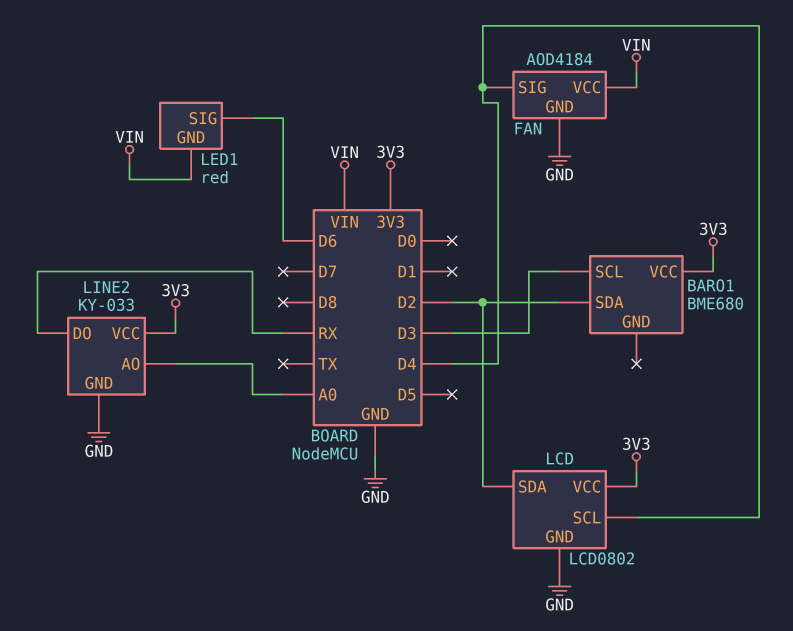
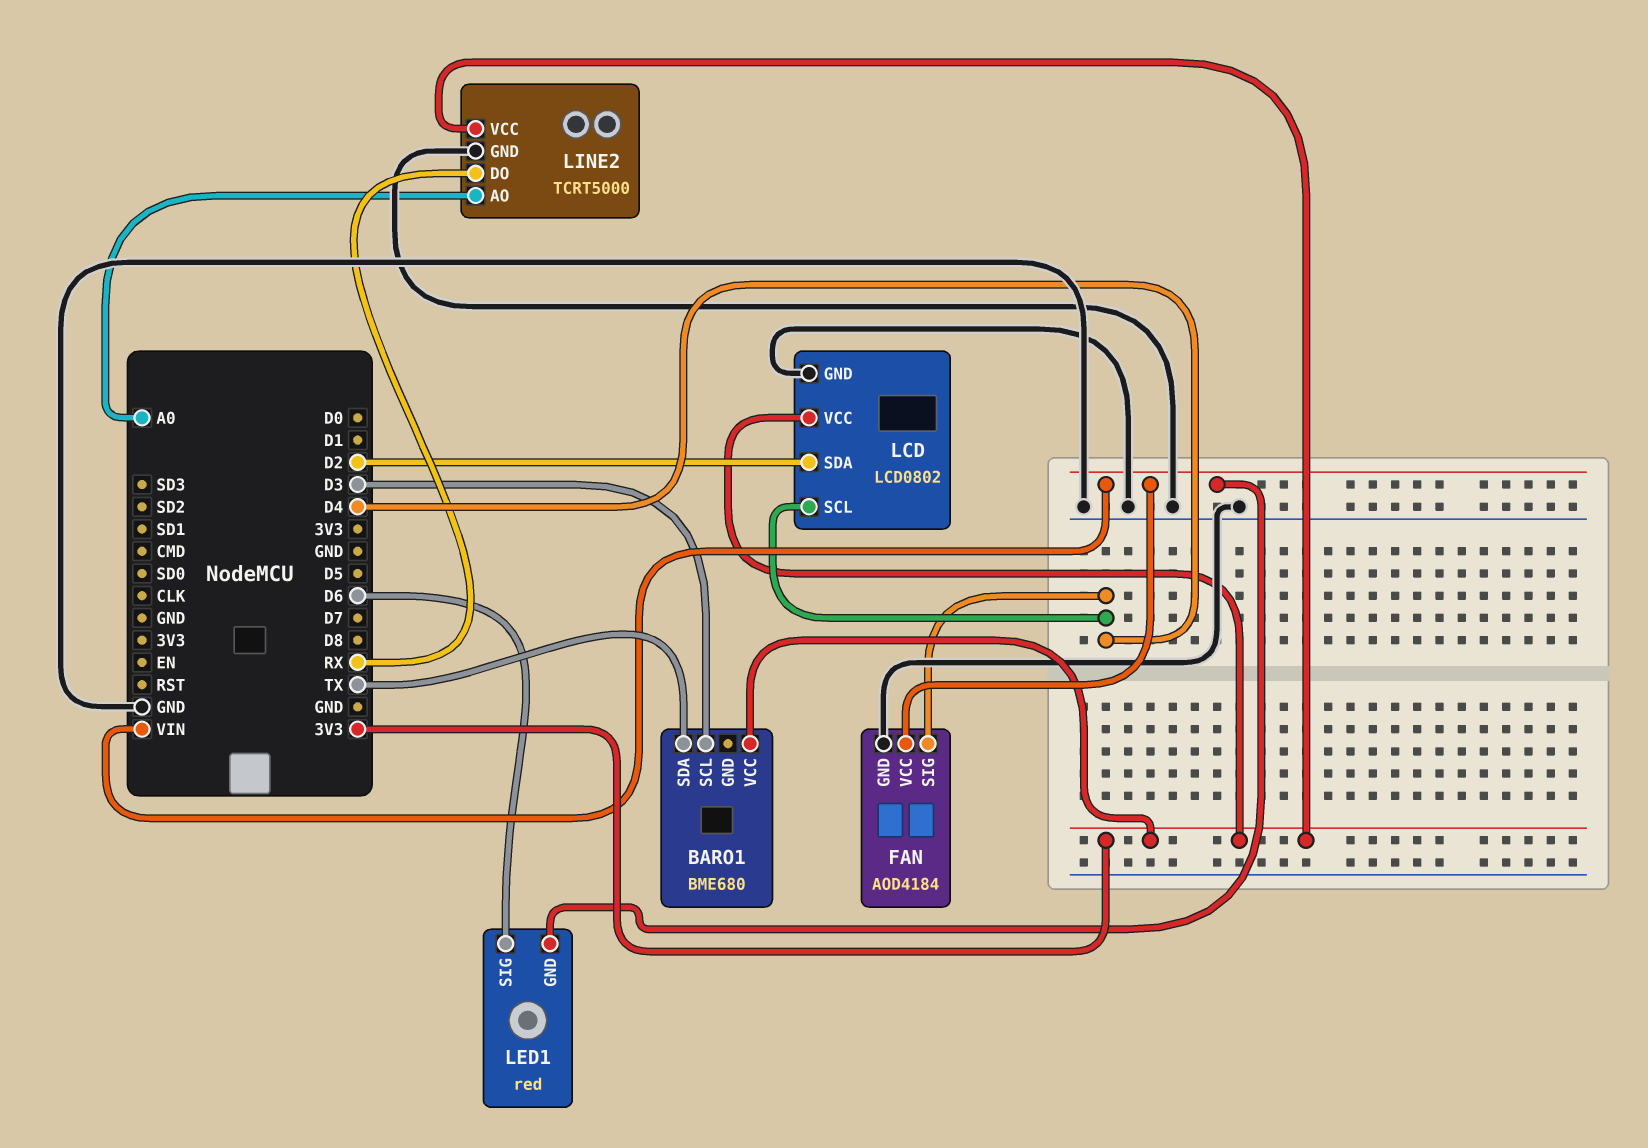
BARO1 pin SDA: D2 -> TX
LINE2: KY-033 -> TCRT5000

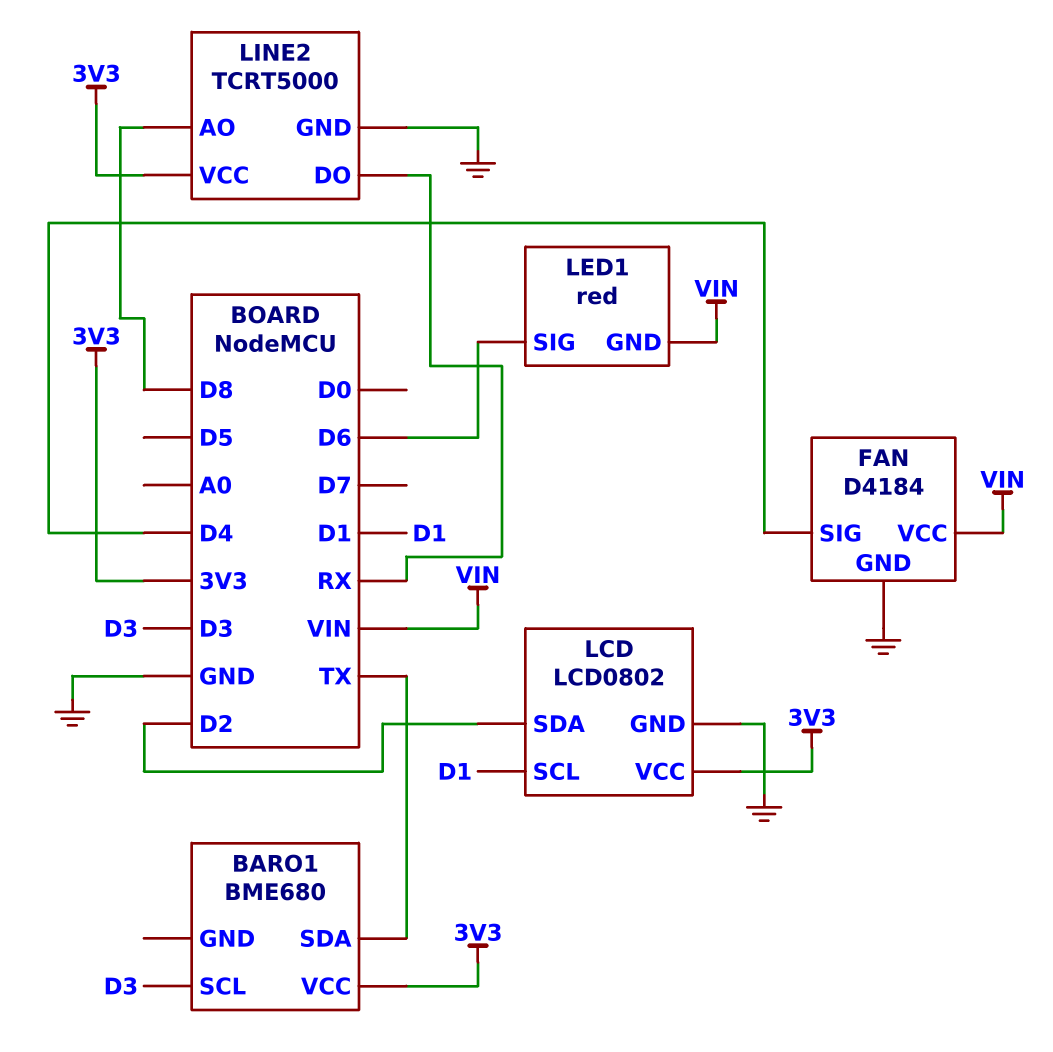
FAN: AOD4184 -> D4184
LCD pin SCL: D4 -> D1
LINE2 pin AO: A0 -> D8

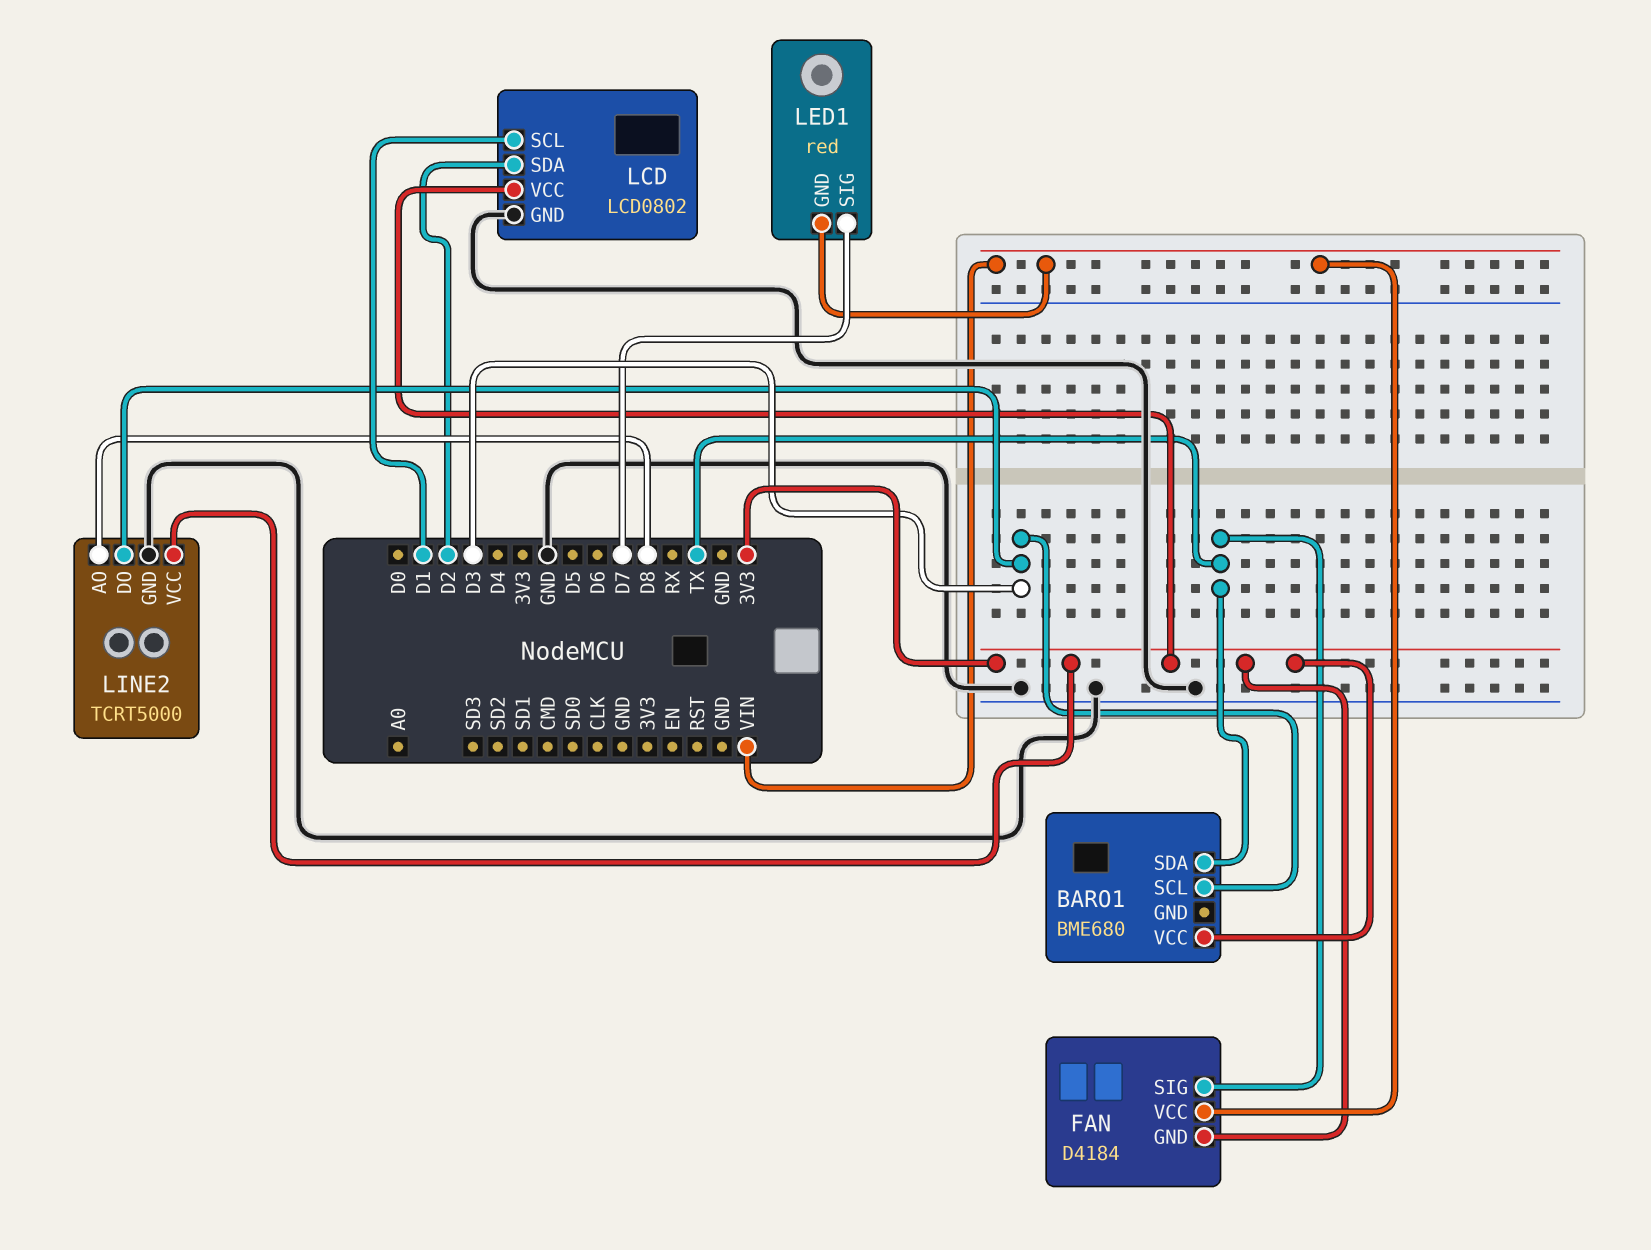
FAN pin GND: GND -> 3V3
FAN pin SIG: D4 -> TX
LED1 pin SIG: D6 -> D7
LINE2 pin DO: RX -> D3

